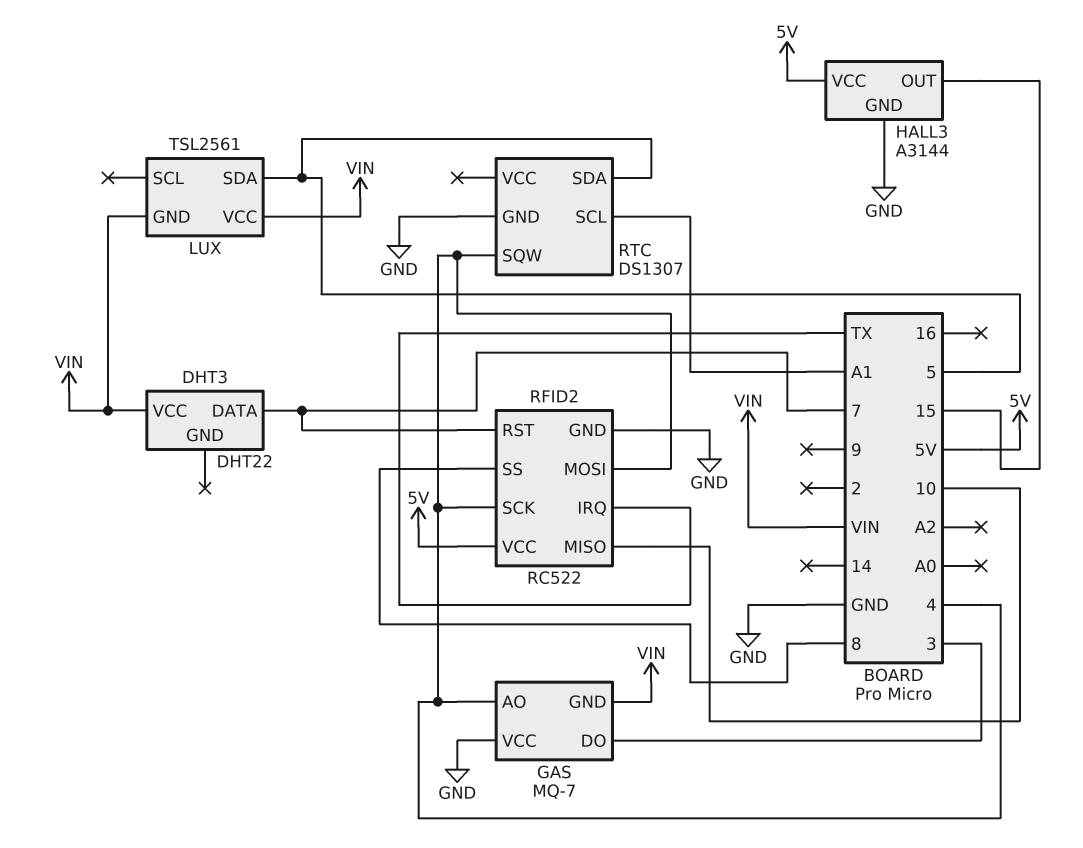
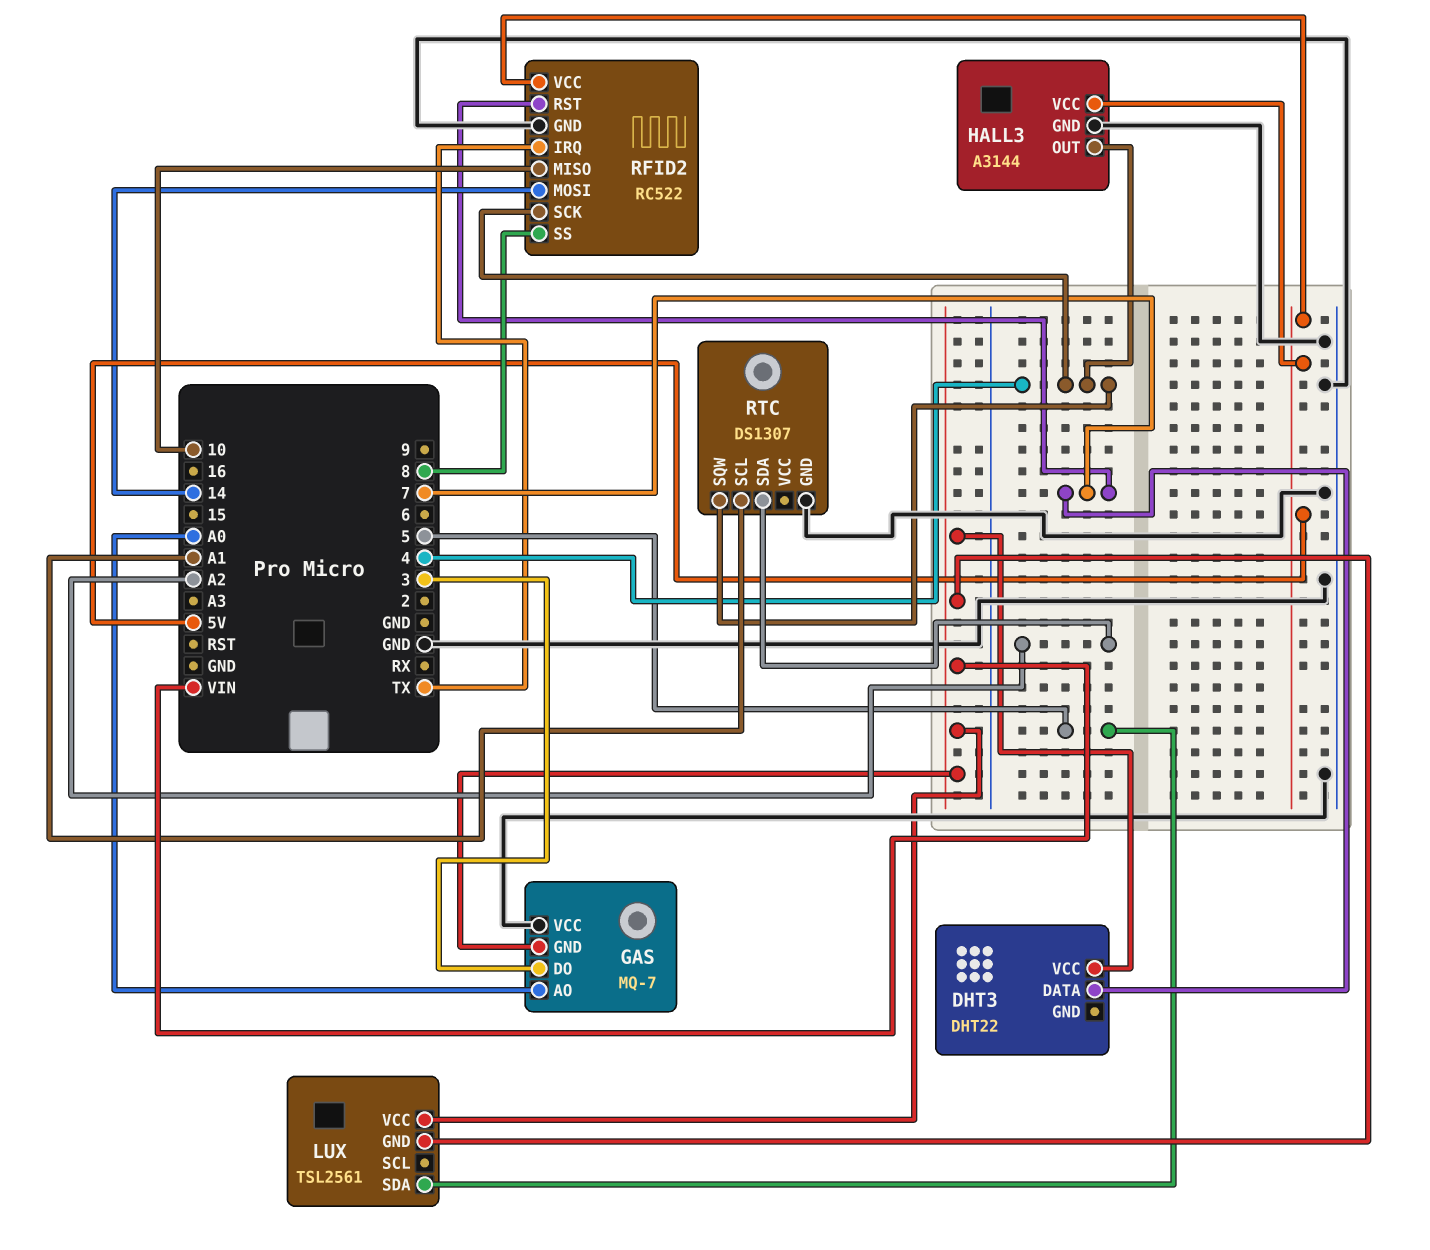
GAS pin AO: 4 -> A0
HALL3 pin OUT: 15 -> 4
RFID2 pin MOSI: 4 -> 14
RTC pin SDA: 5 -> A2

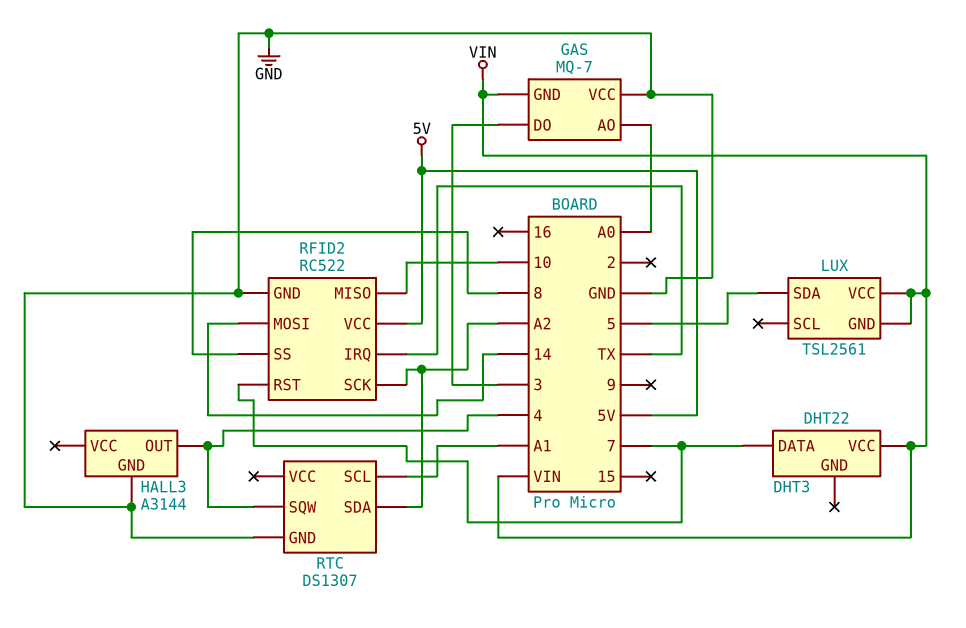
HALL3 pin VCC: 5V -> none
RFID2 pin SCK: 4 -> A2

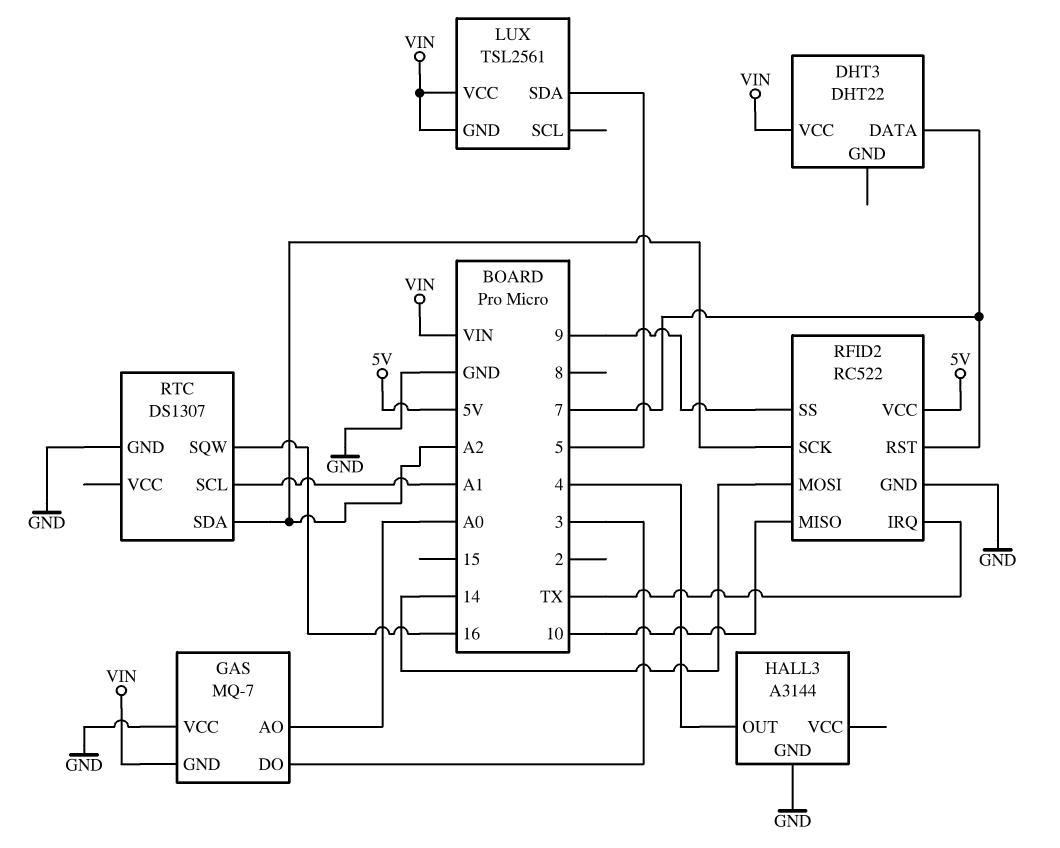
RFID2 pin SS: 8 -> 9
RTC pin SQW: 4 -> 16

